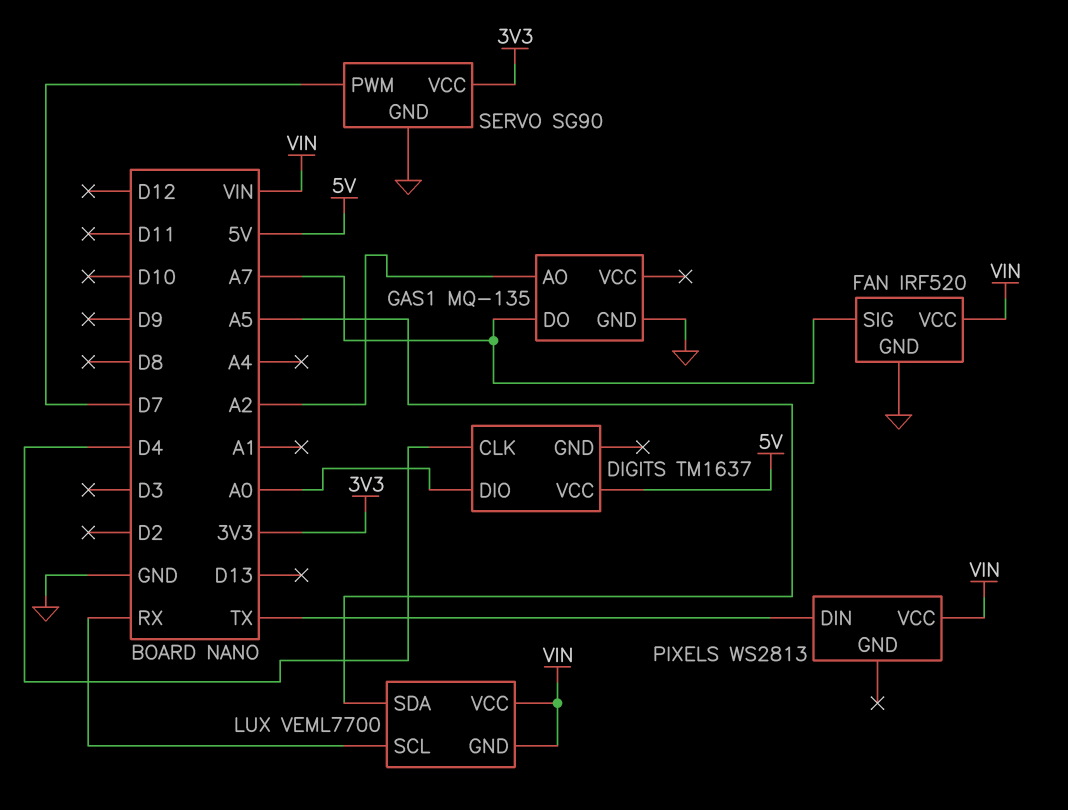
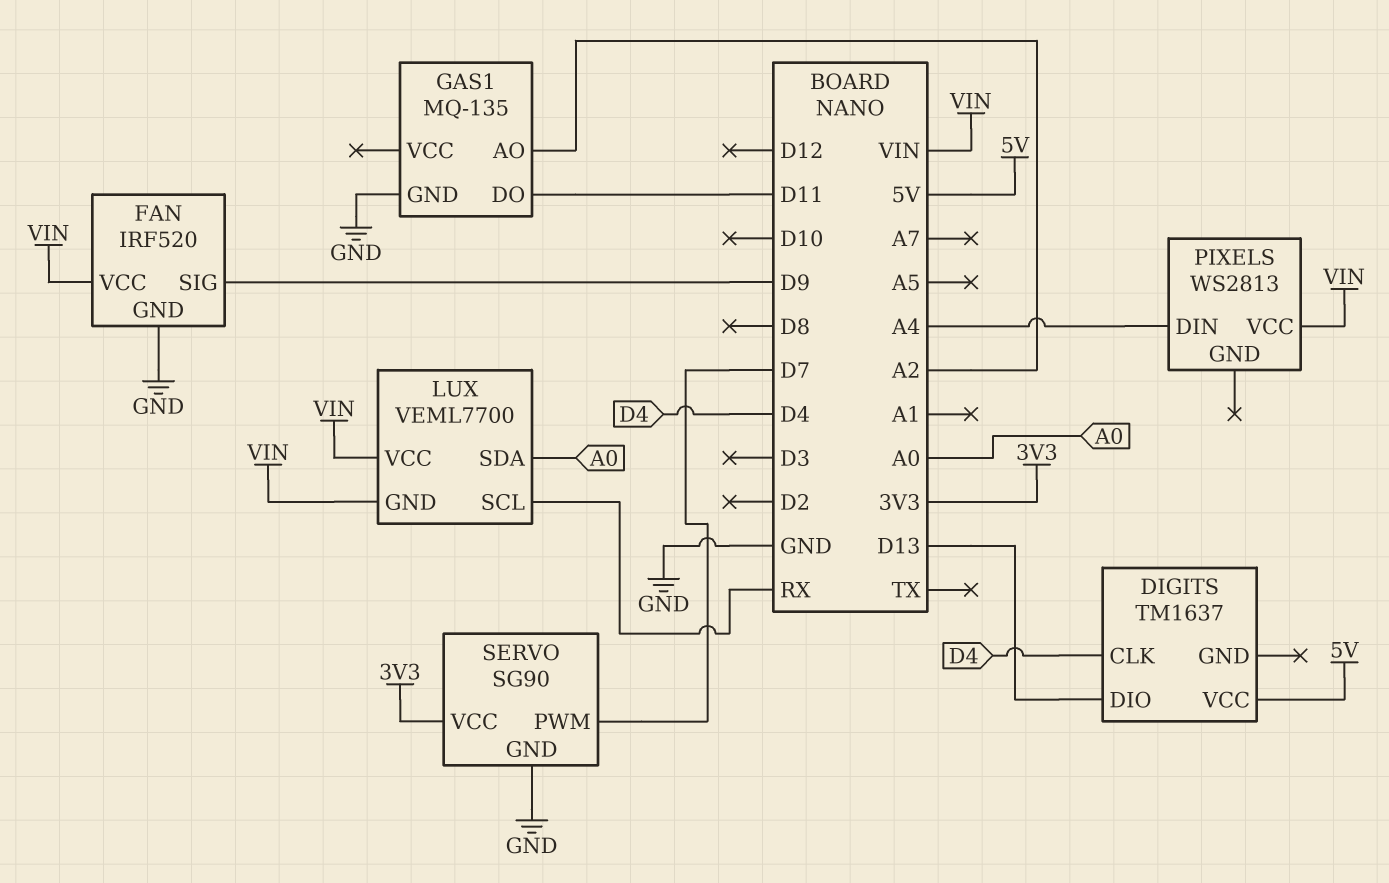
DIGITS pin DIO: A0 -> D13
FAN pin SIG: A7 -> D9
GAS1 pin DO: A7 -> D11
LUX pin SDA: A5 -> A0
PIXELS pin DIN: TX -> A4

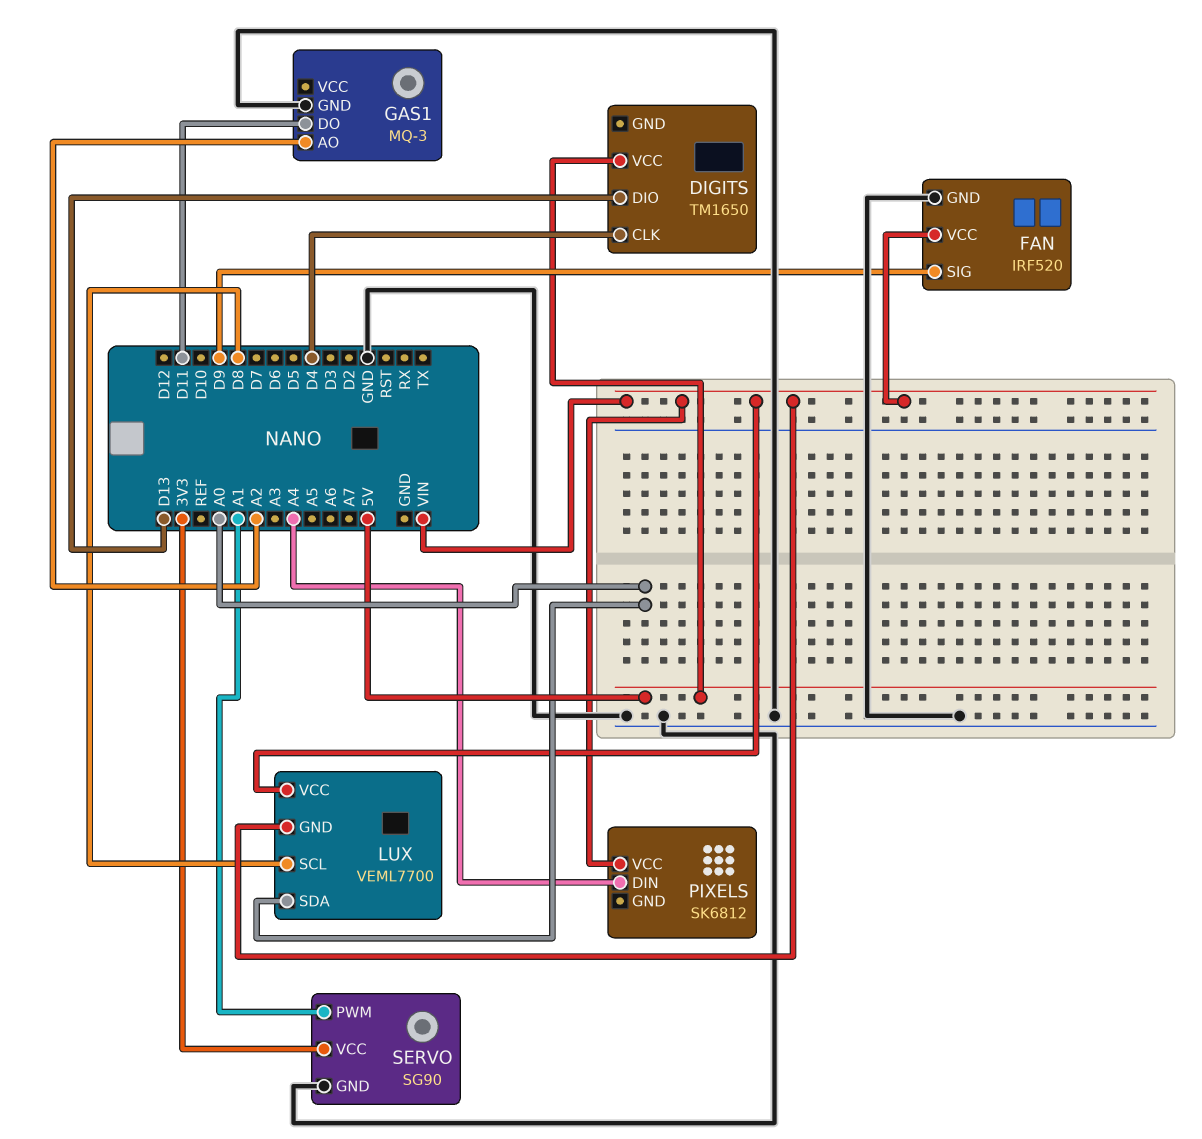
DIGITS: TM1637 -> TM1650
GAS1: MQ-135 -> MQ-3
LUX pin SCL: RX -> D8
PIXELS: WS2813 -> SK6812
SERVO pin PWM: D7 -> A1

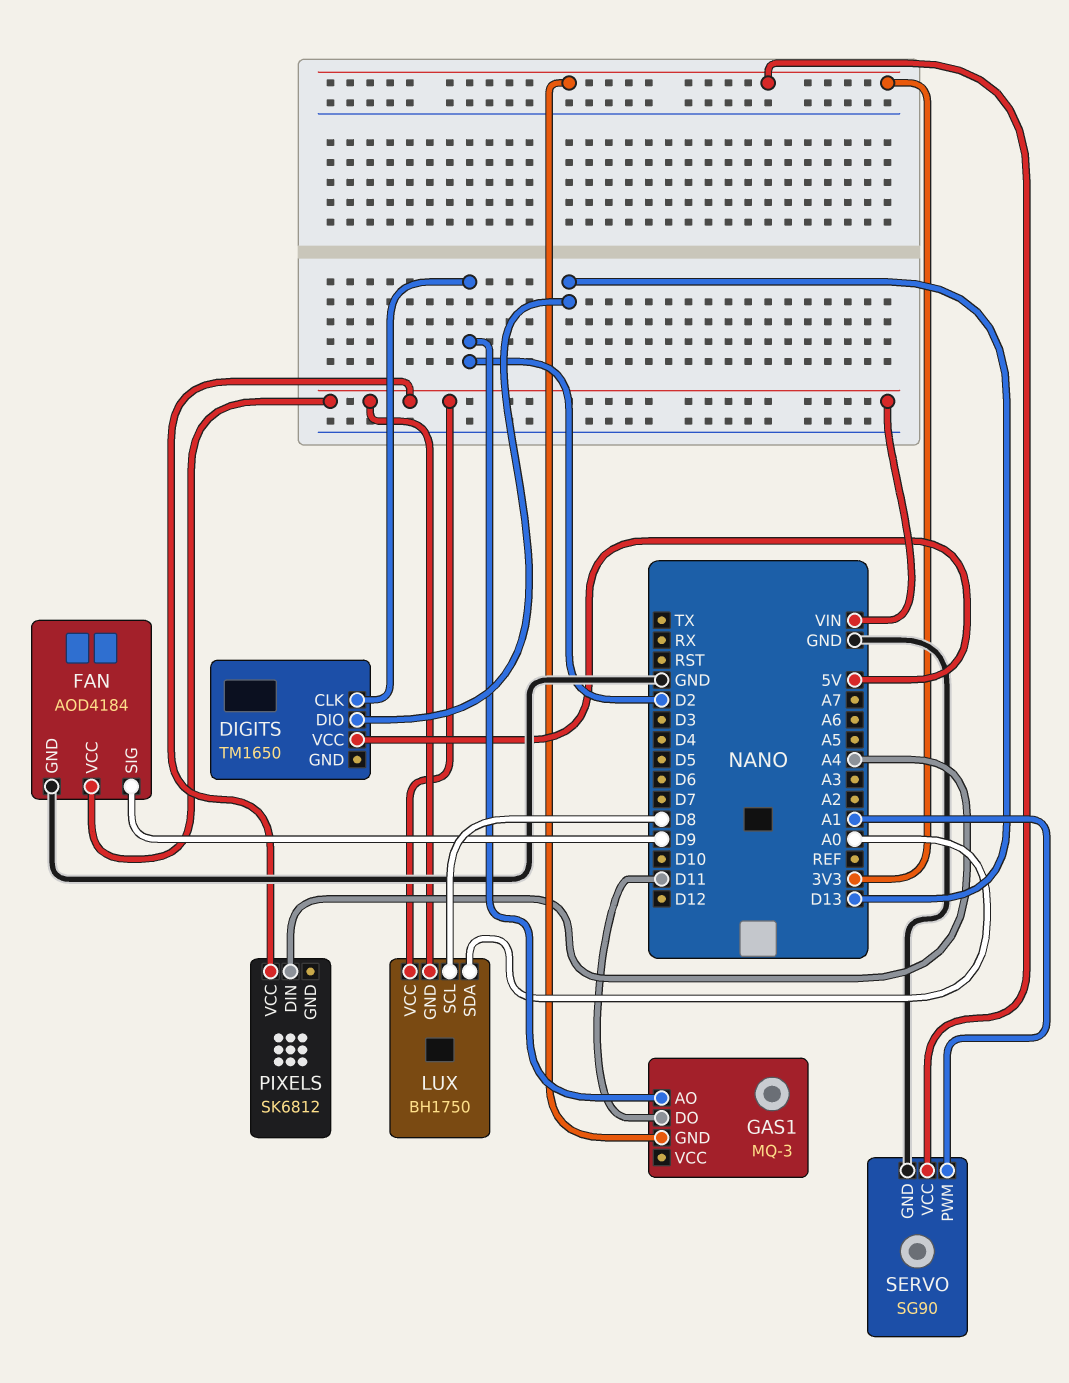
DIGITS pin CLK: D4 -> D2
FAN: IRF520 -> AOD4184
GAS1 pin AO: A2 -> D2
GAS1 pin GND: GND -> 3V3
LUX: VEML7700 -> BH1750

